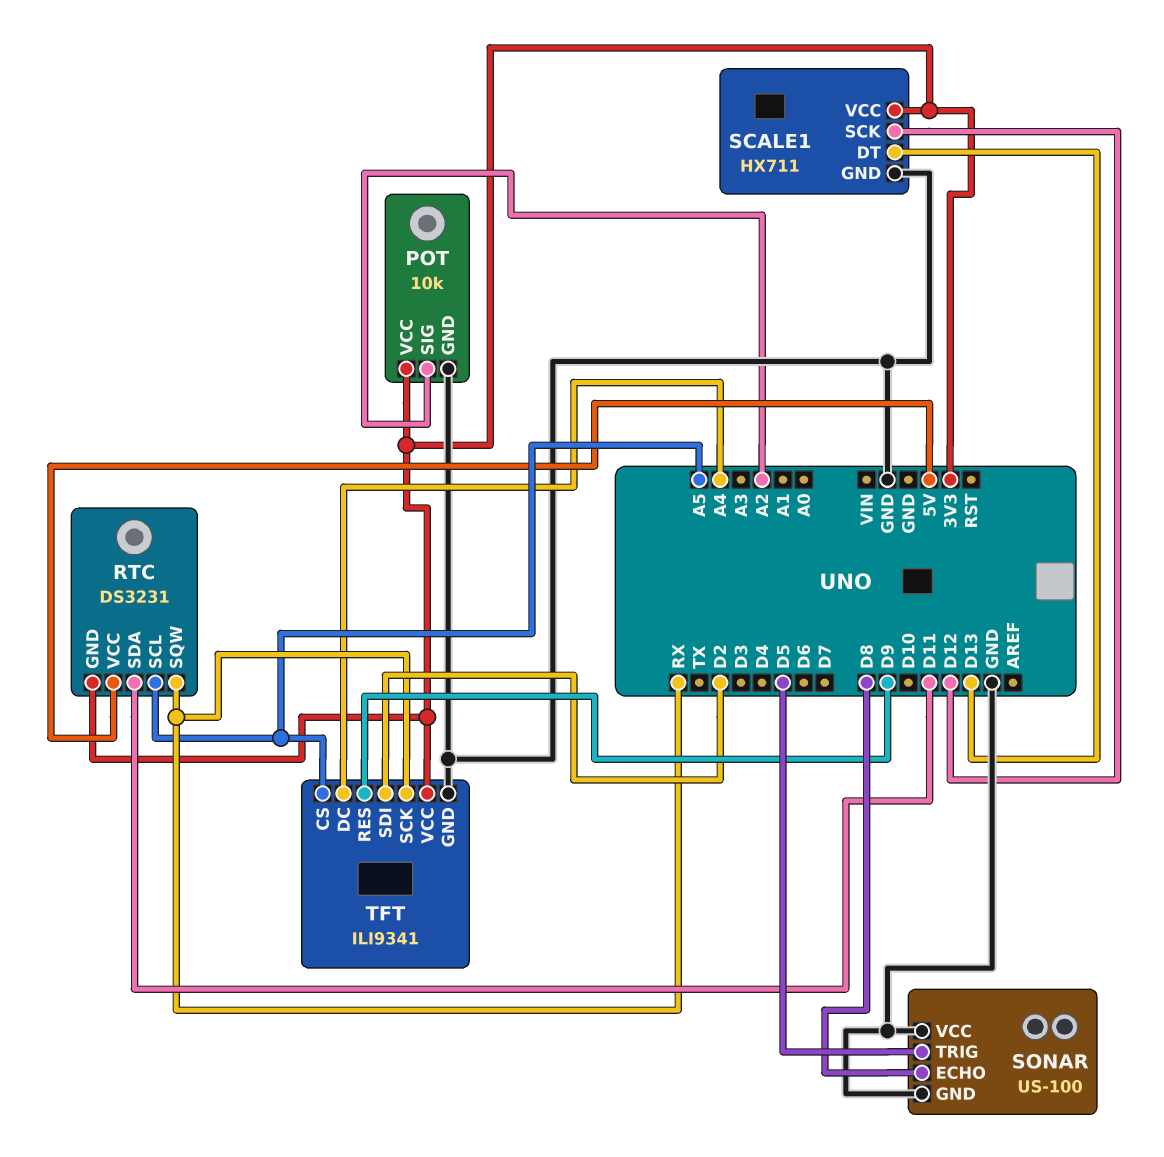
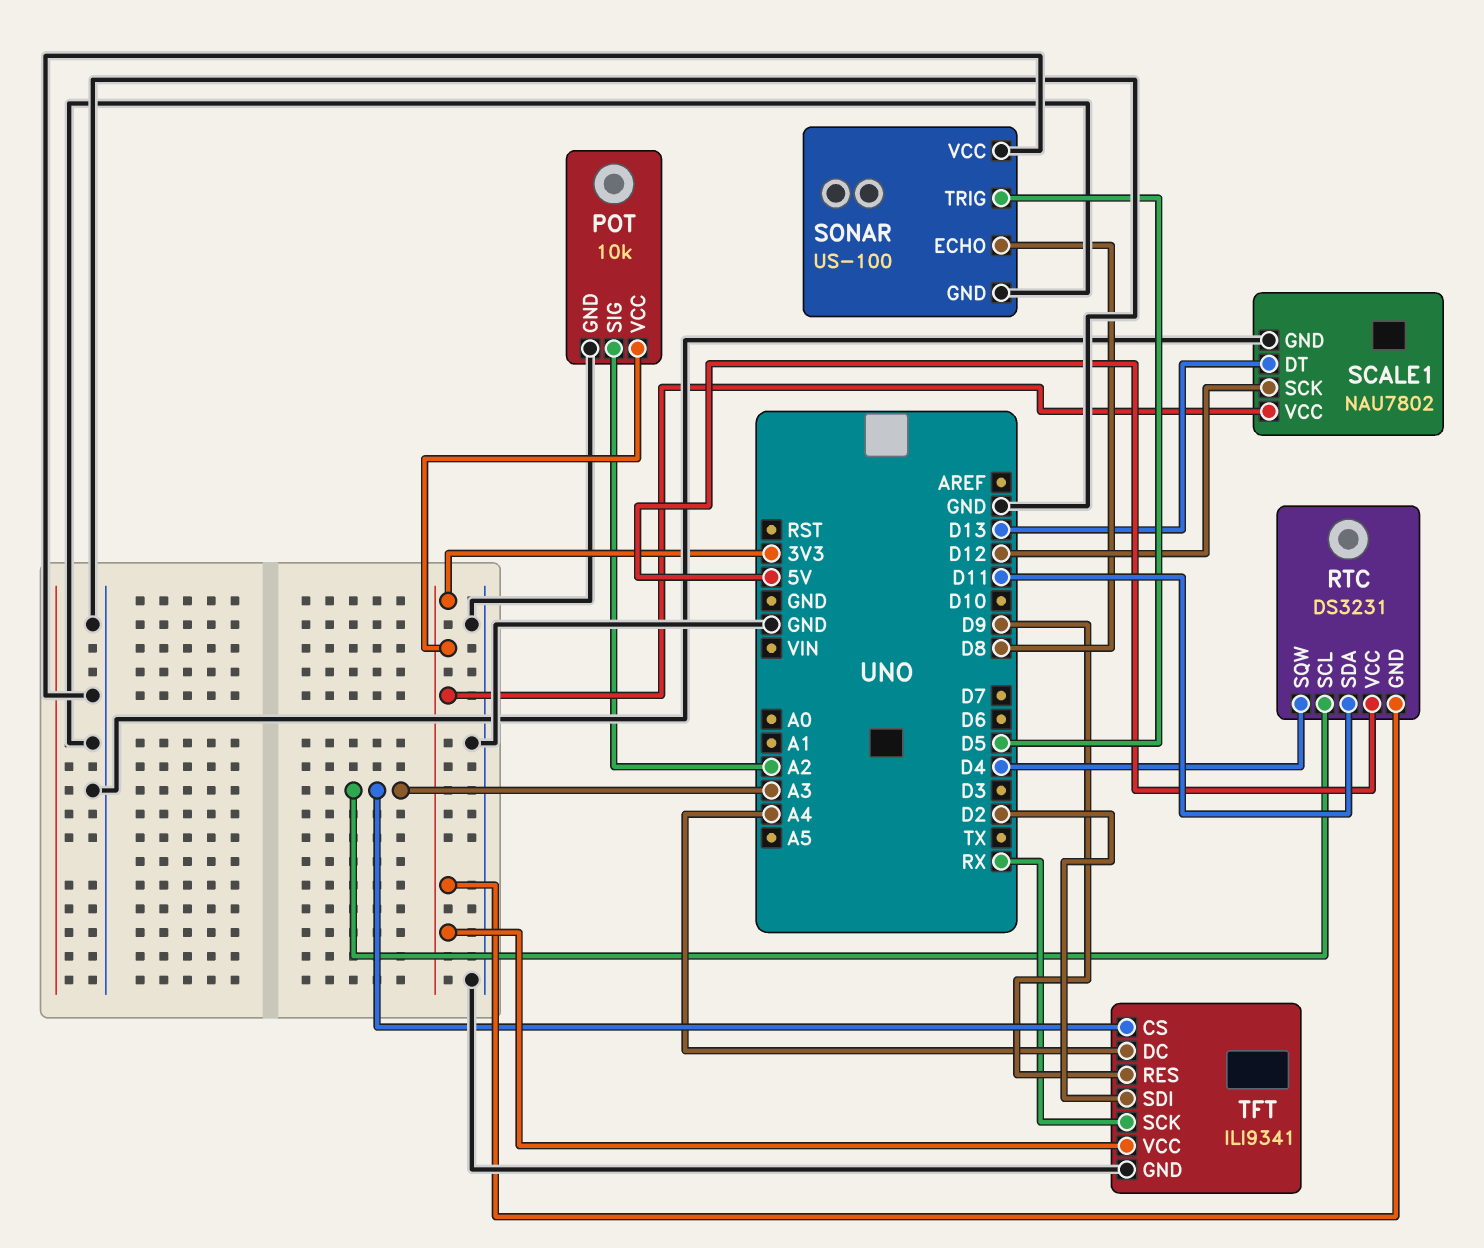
RTC pin SCL: A5 -> A3
RTC pin SQW: RX -> D4
SCALE1: HX711 -> NAU7802
TFT pin CS: A5 -> A3

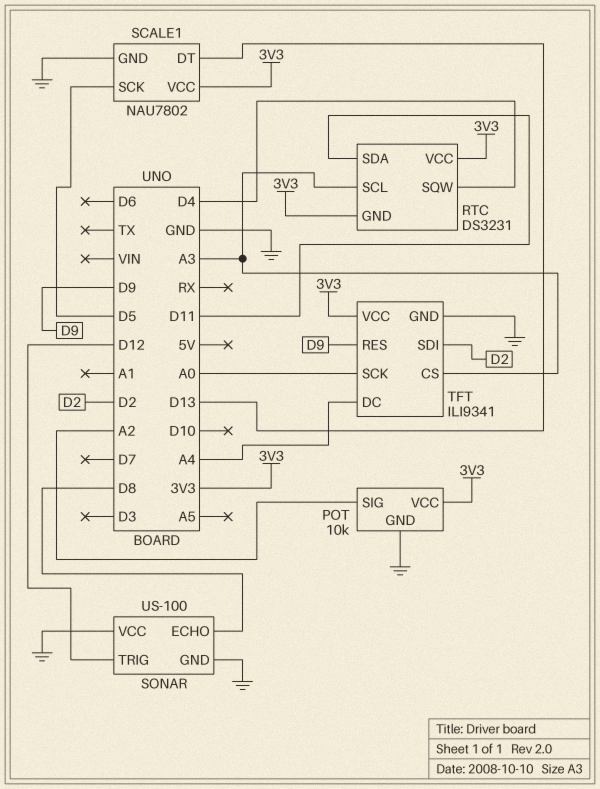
RTC pin VCC: 5V -> 3V3
SCALE1 pin SCK: D12 -> D5
SONAR pin TRIG: D5 -> D12
TFT pin SCK: RX -> A0

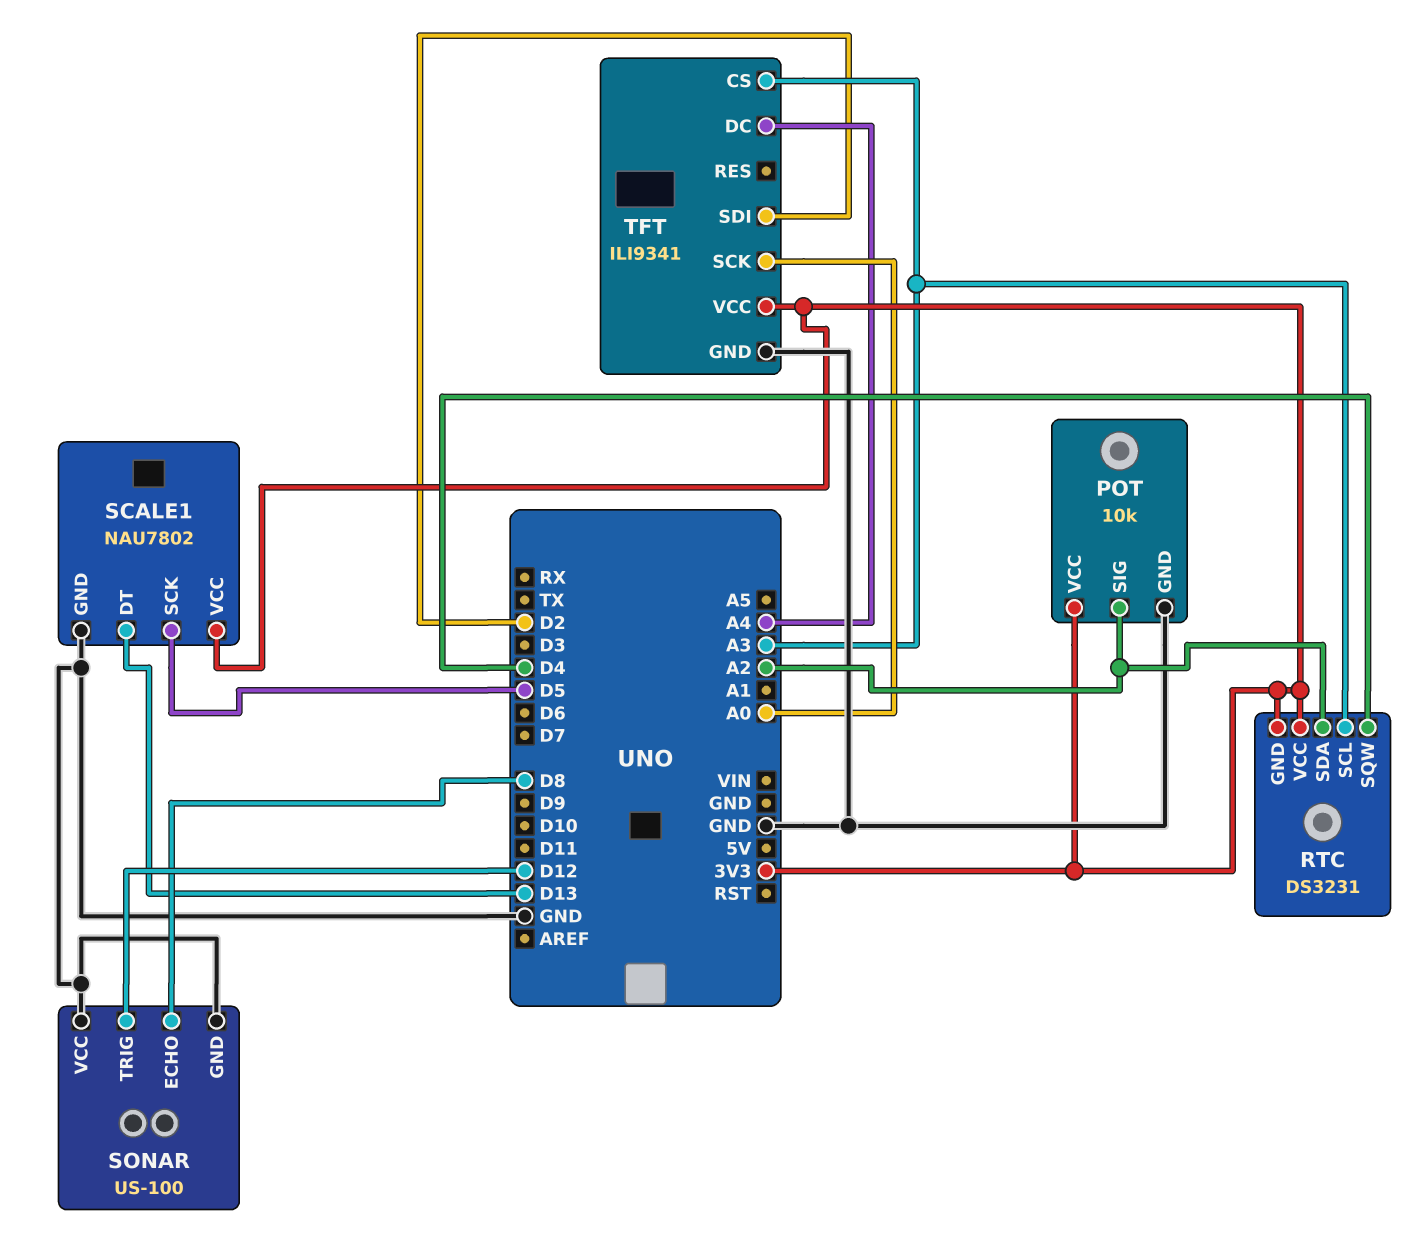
RTC pin SDA: D11 -> A2
TFT pin RES: D9 -> none

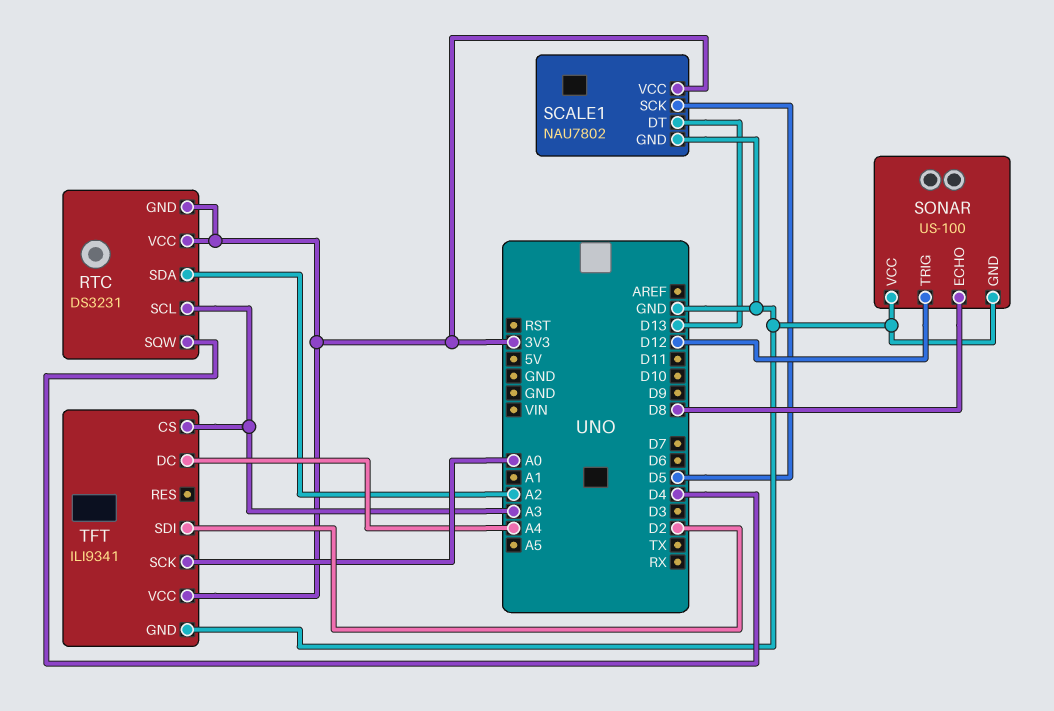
POT: 10k -> none
POT pin GND: GND -> none
POT pin SIG: A2 -> none
POT pin VCC: 3V3 -> none

